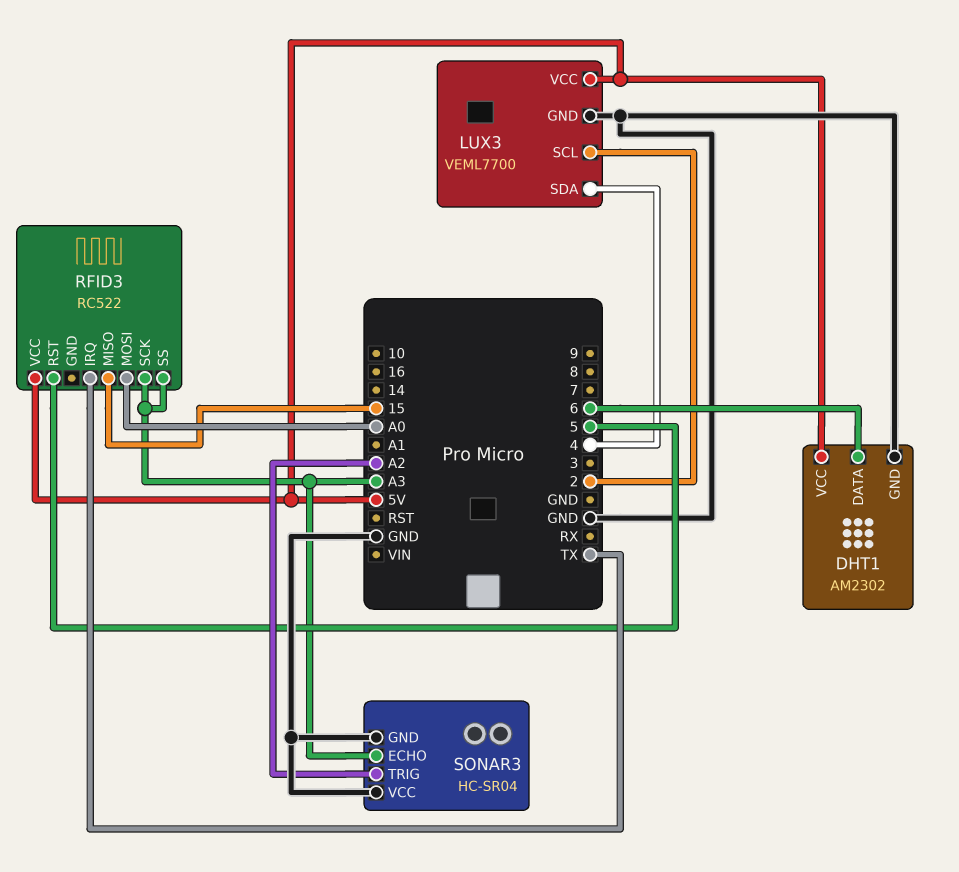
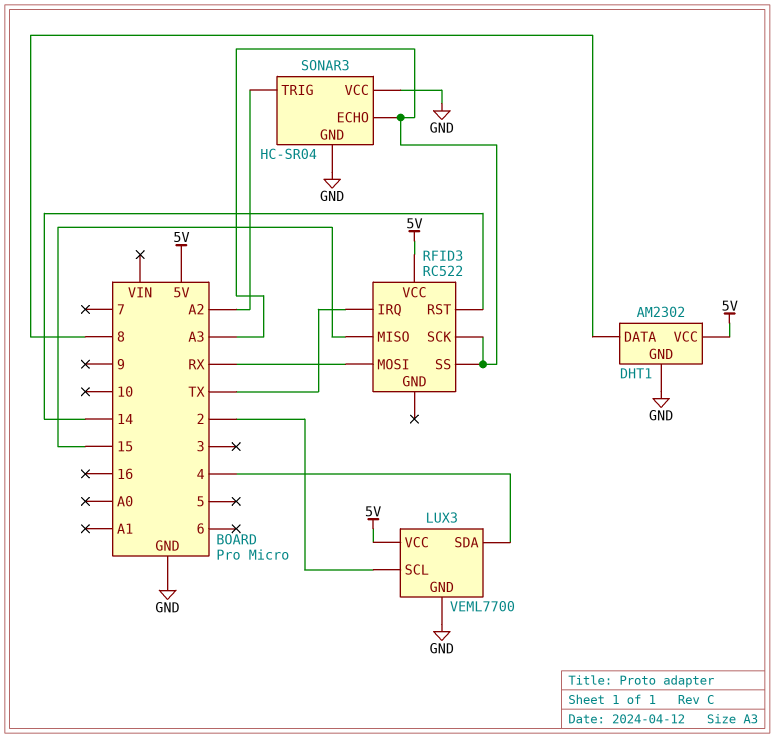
DHT1 pin DATA: 6 -> 8
RFID3 pin MOSI: A0 -> RX
RFID3 pin RST: 5 -> 14

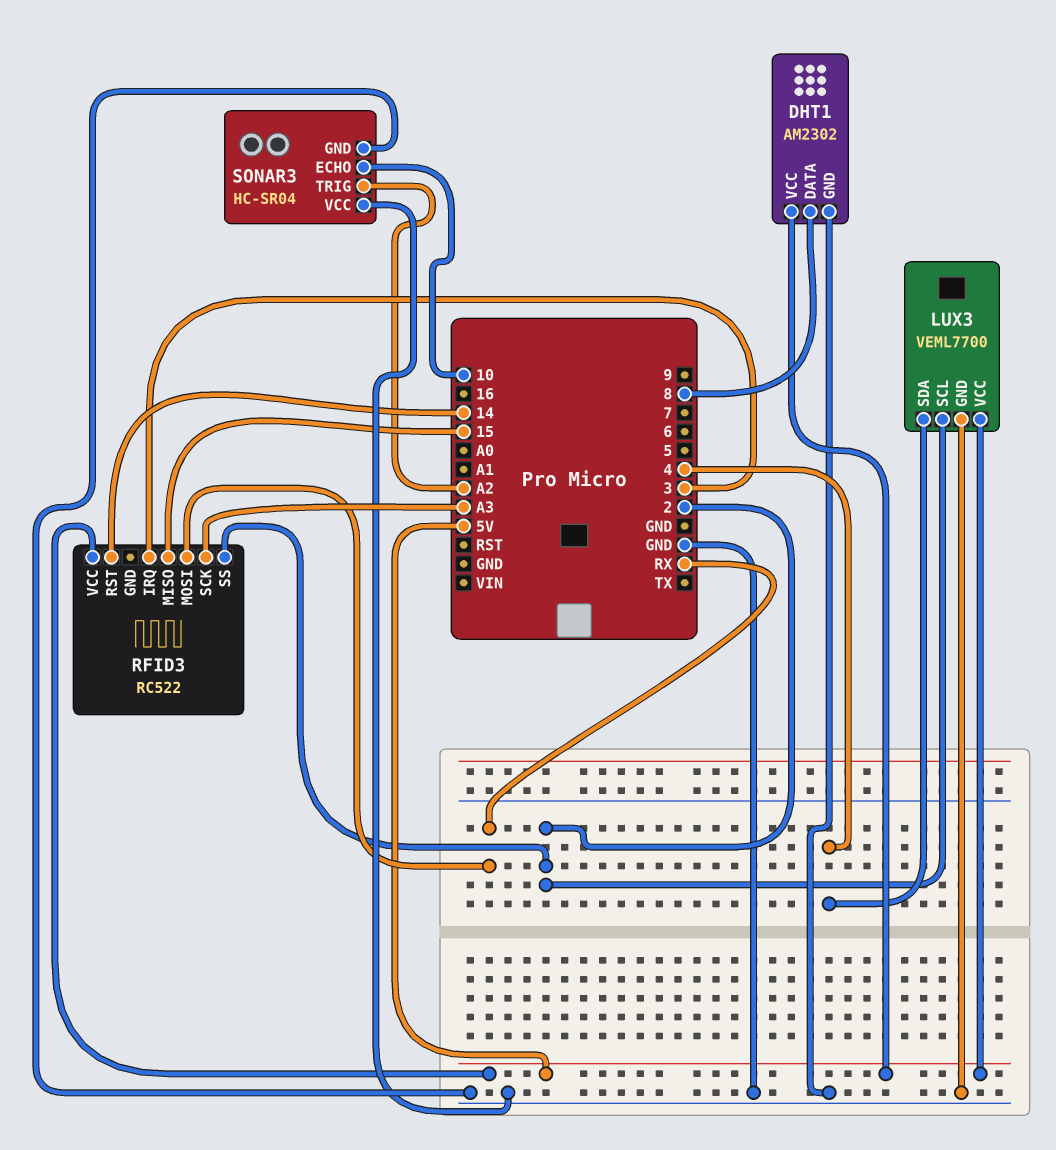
RFID3 pin IRQ: TX -> 3
RFID3 pin SS: A3 -> 2
SONAR3 pin ECHO: A3 -> 10

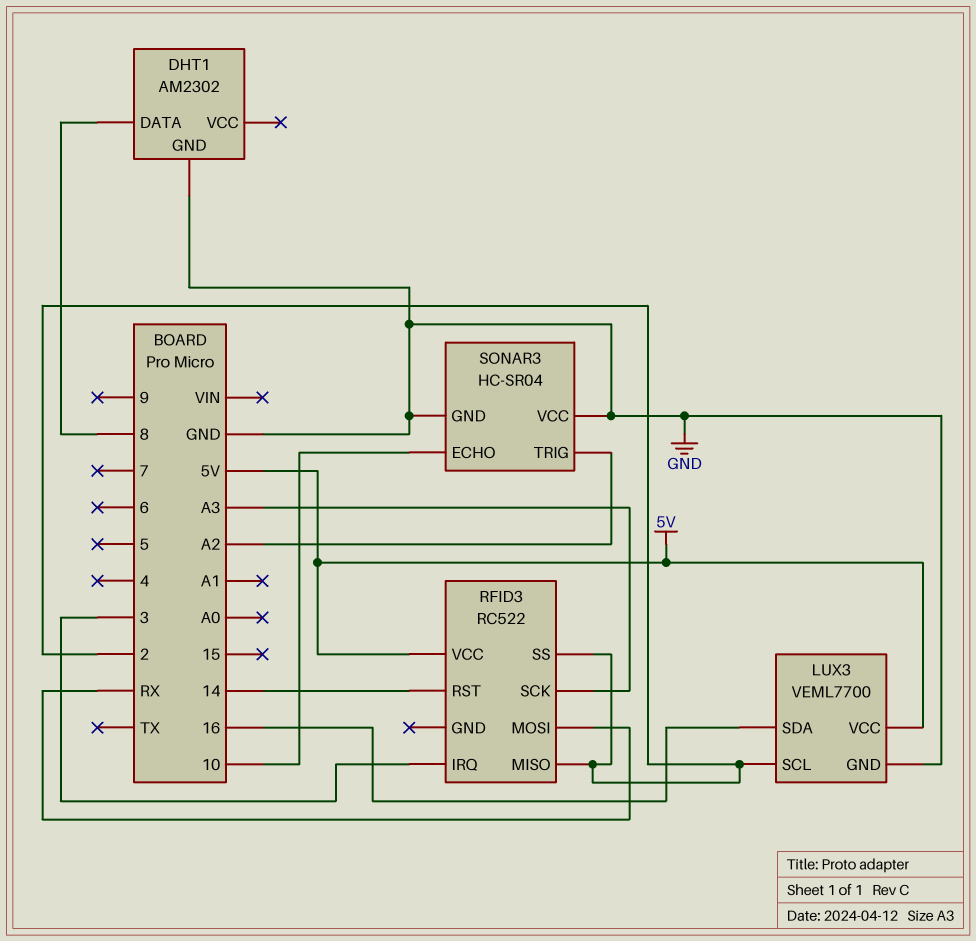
DHT1 pin VCC: 5V -> none
LUX3 pin SDA: 4 -> 16
RFID3 pin MISO: 15 -> 2

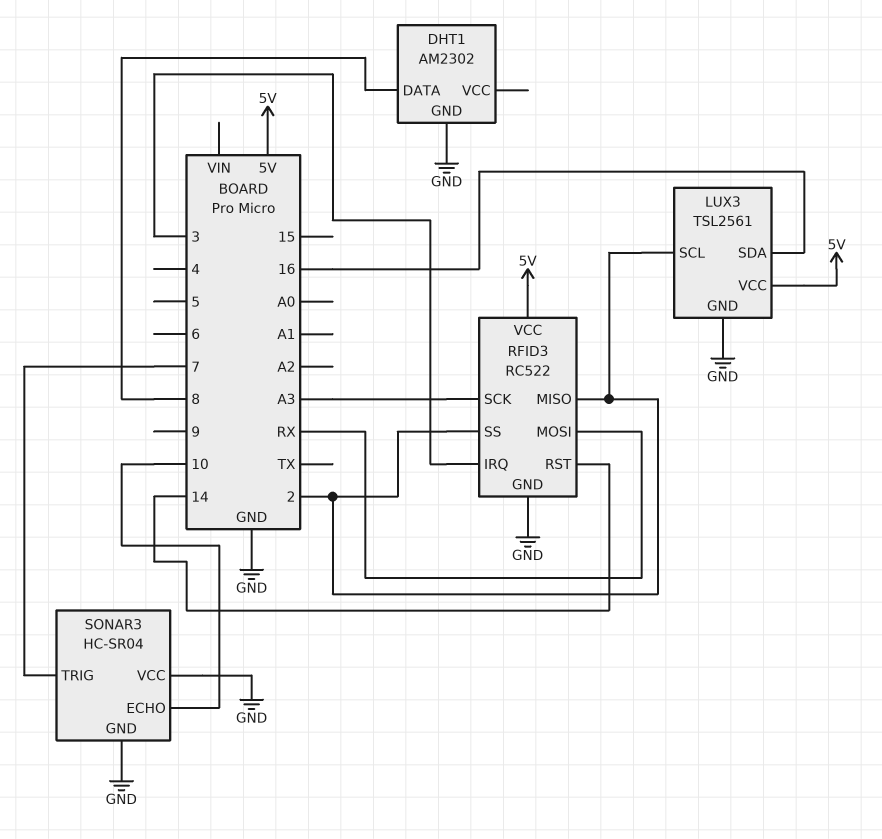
LUX3: VEML7700 -> TSL2561
RFID3 pin GND: none -> GND
SONAR3 pin TRIG: A2 -> 7

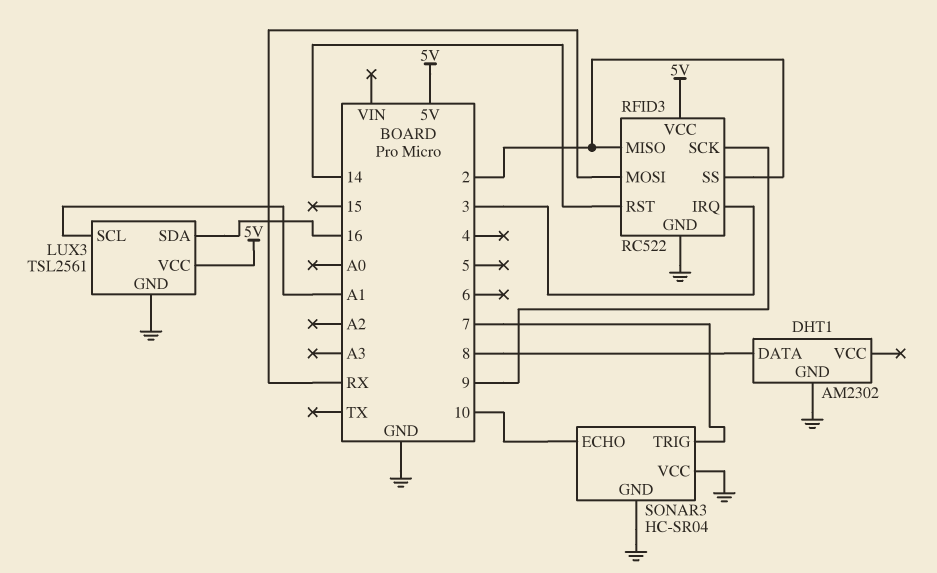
LUX3 pin SCL: 2 -> A1
RFID3 pin SCK: A3 -> 9

